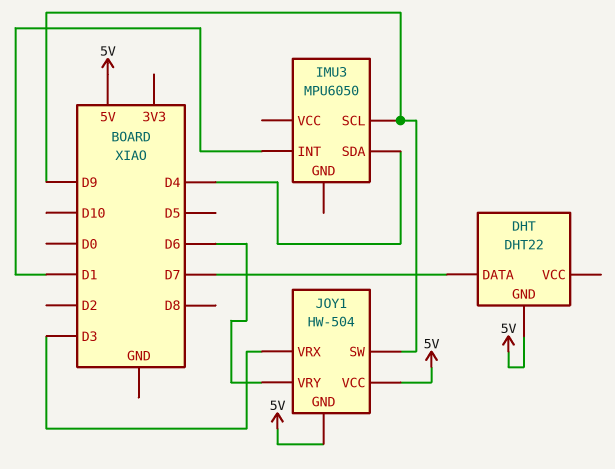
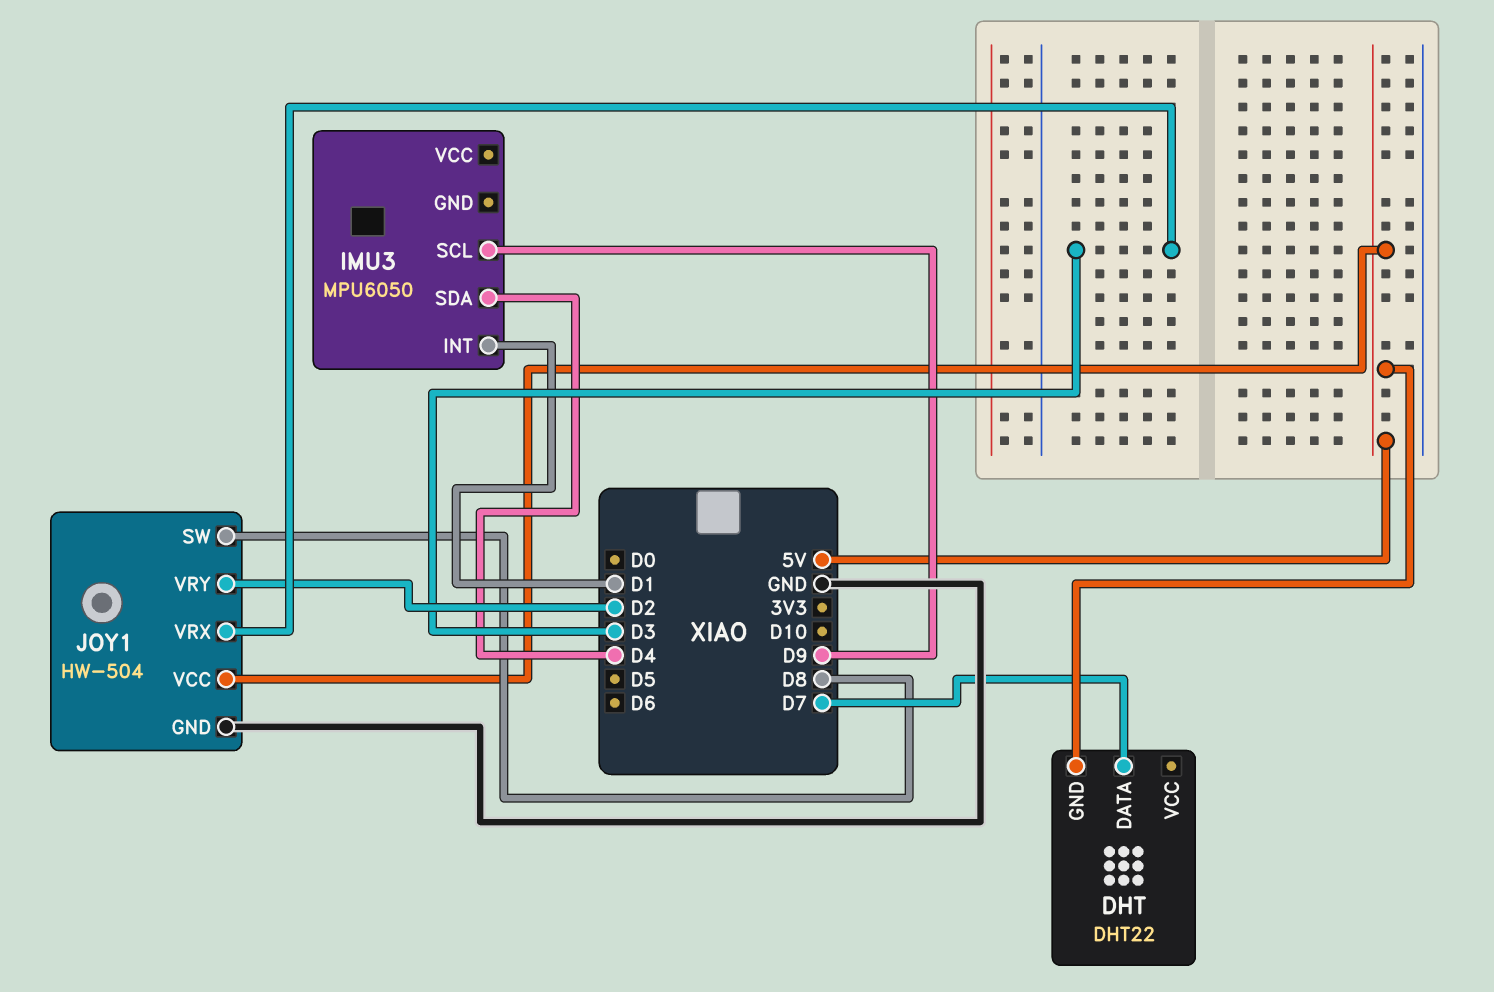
JOY1 pin GND: 5V -> GND
JOY1 pin SW: D9 -> D8
JOY1 pin VRY: D6 -> D2

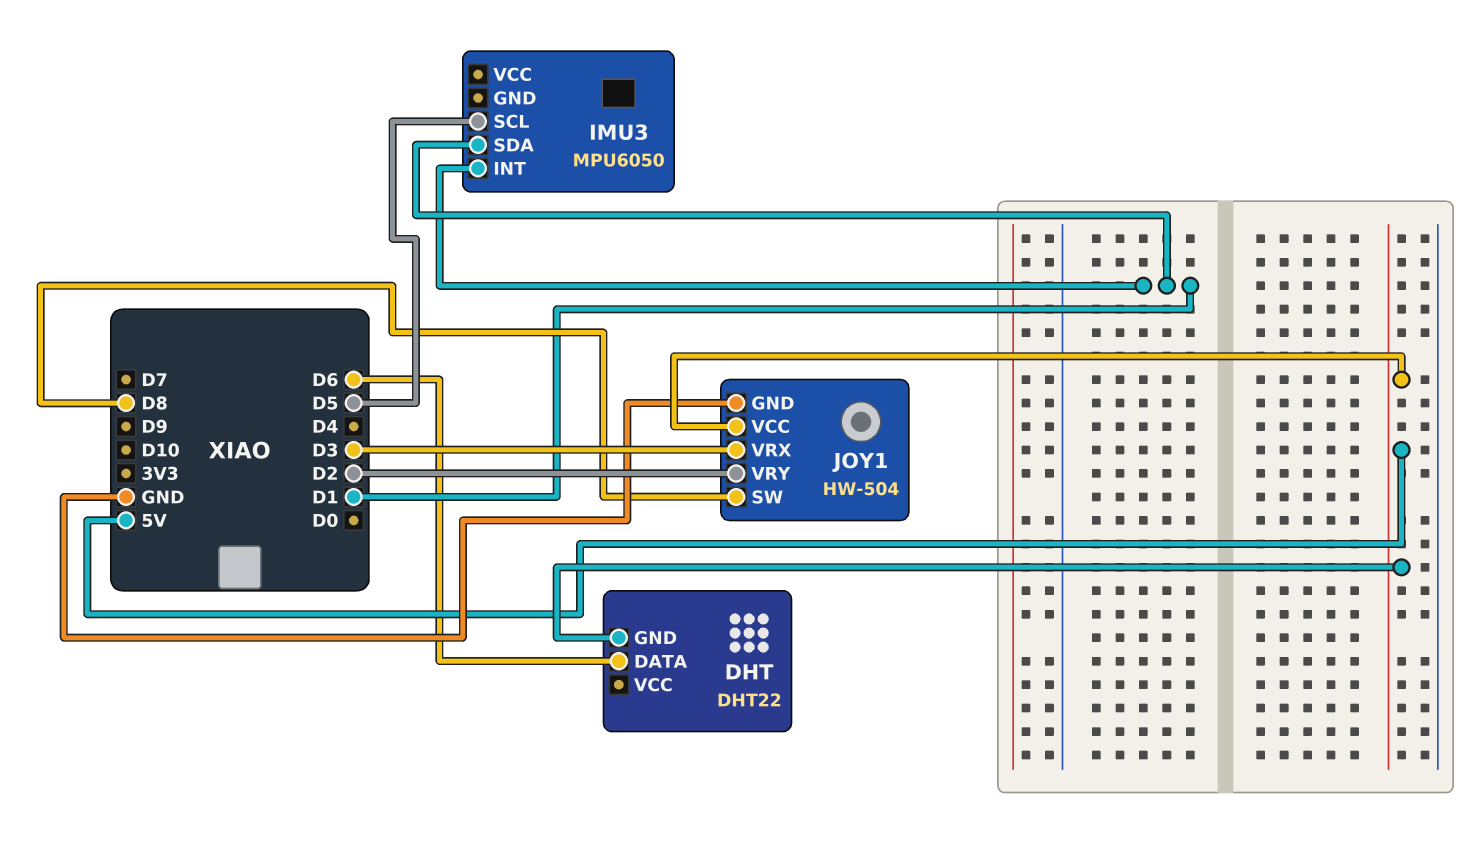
DHT pin DATA: D7 -> D6
IMU3 pin SCL: D9 -> D5
IMU3 pin SDA: D4 -> D1

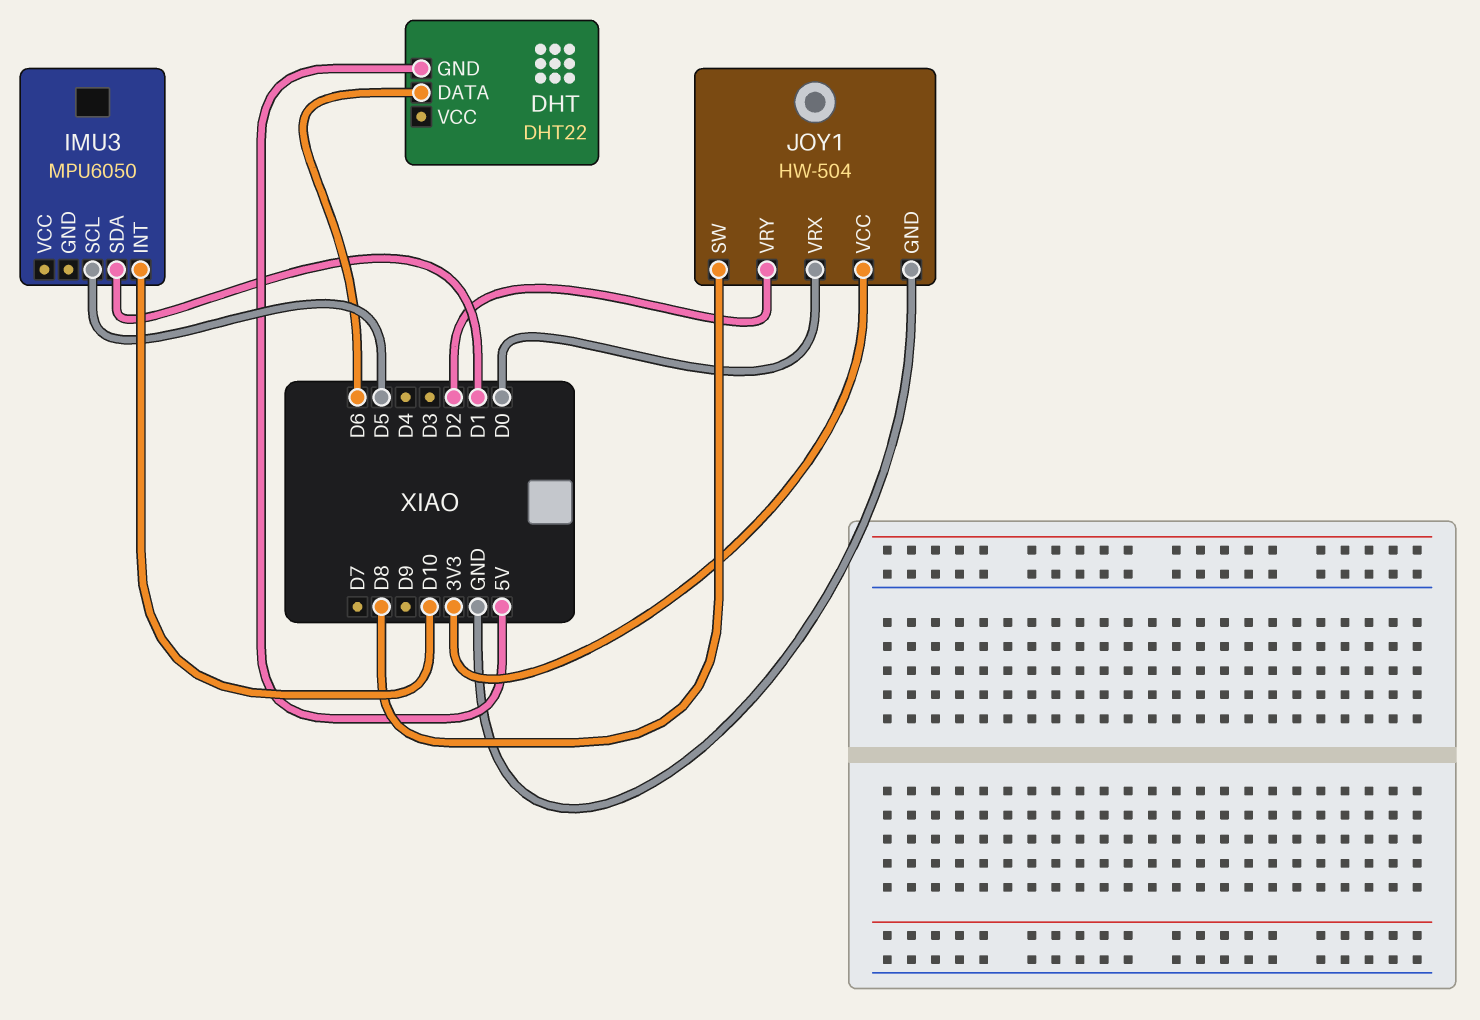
IMU3 pin INT: D1 -> D10
JOY1 pin VCC: 5V -> 3V3
JOY1 pin VRX: D3 -> D0

